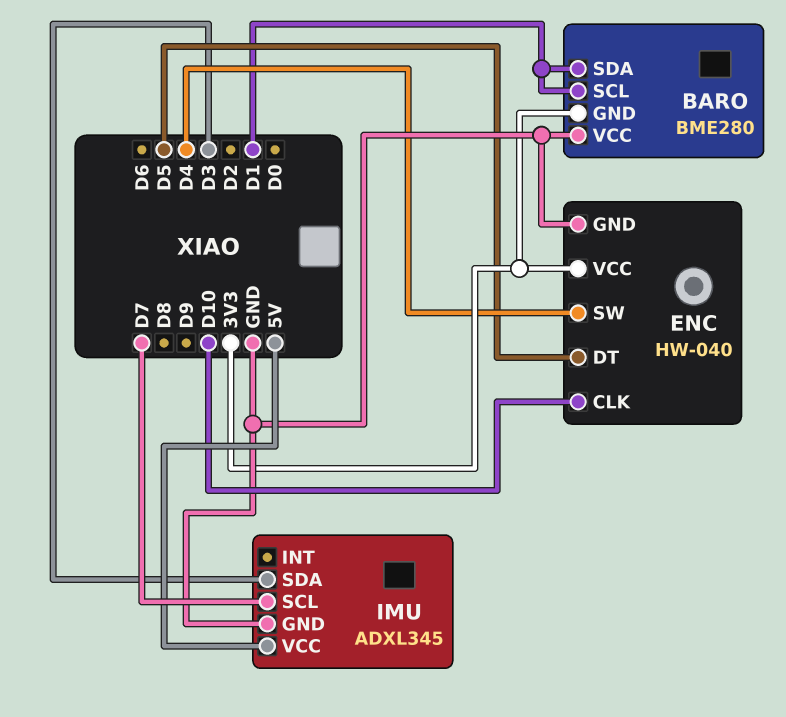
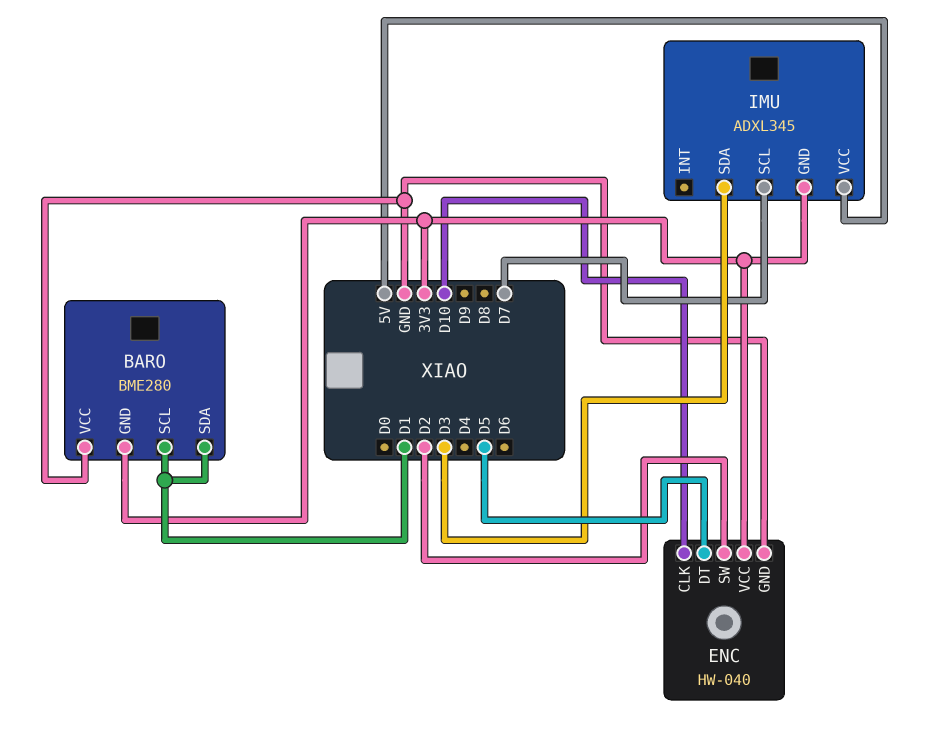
ENC pin SW: D4 -> D2
IMU pin GND: GND -> 3V3

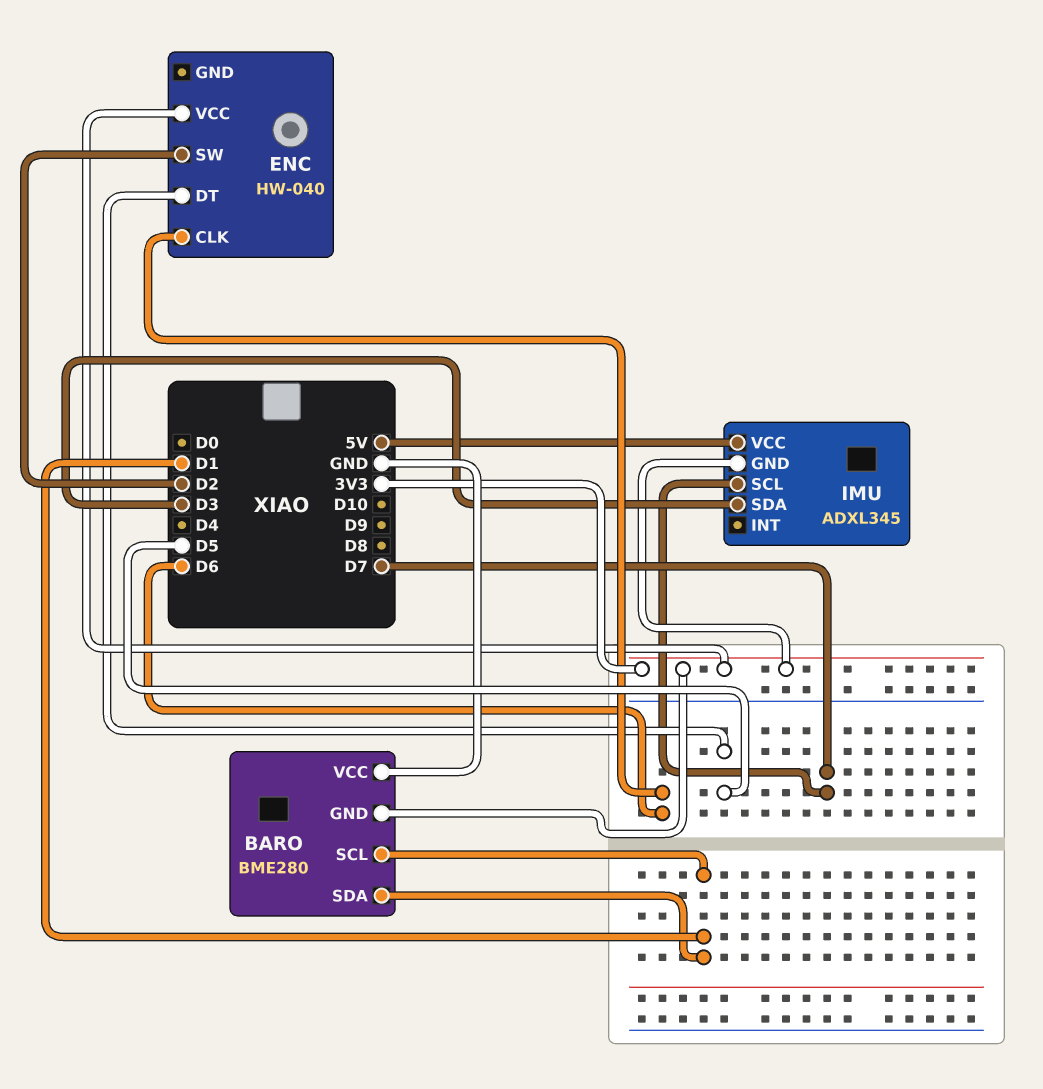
ENC pin CLK: D10 -> D6
ENC pin GND: GND -> none

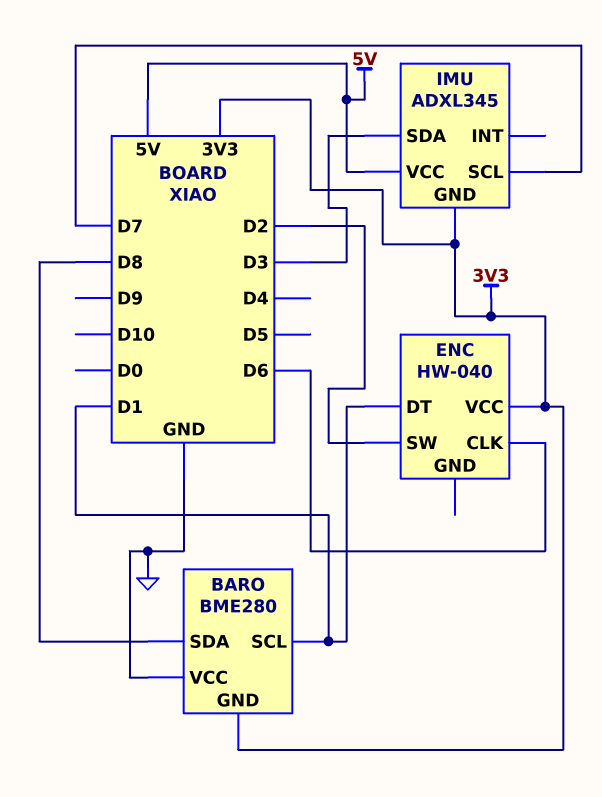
BARO pin SDA: D1 -> D8
ENC pin DT: D5 -> D1

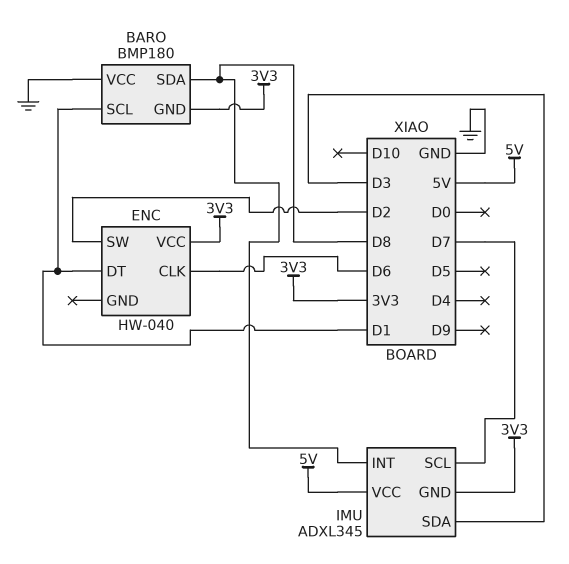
BARO: BME280 -> BMP180
IMU pin INT: none -> D8

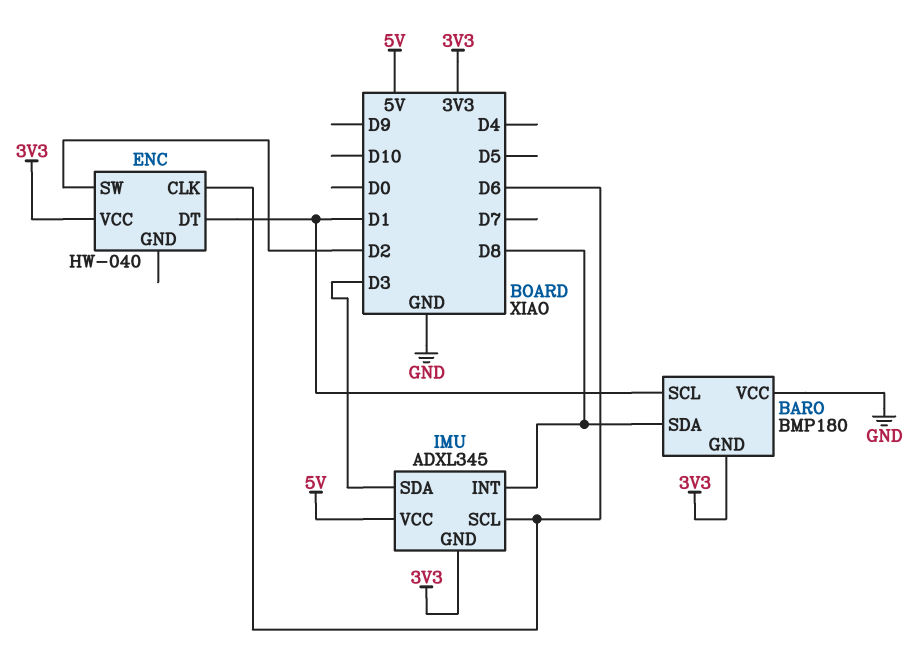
IMU pin SCL: D7 -> D6

